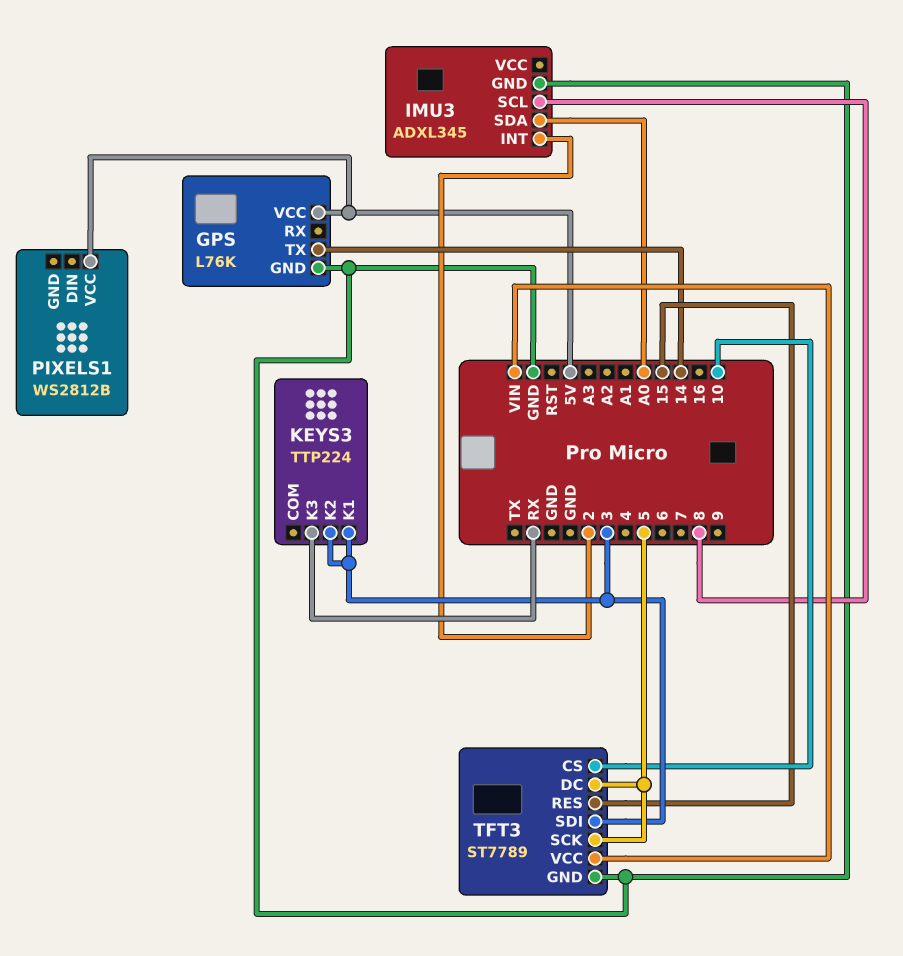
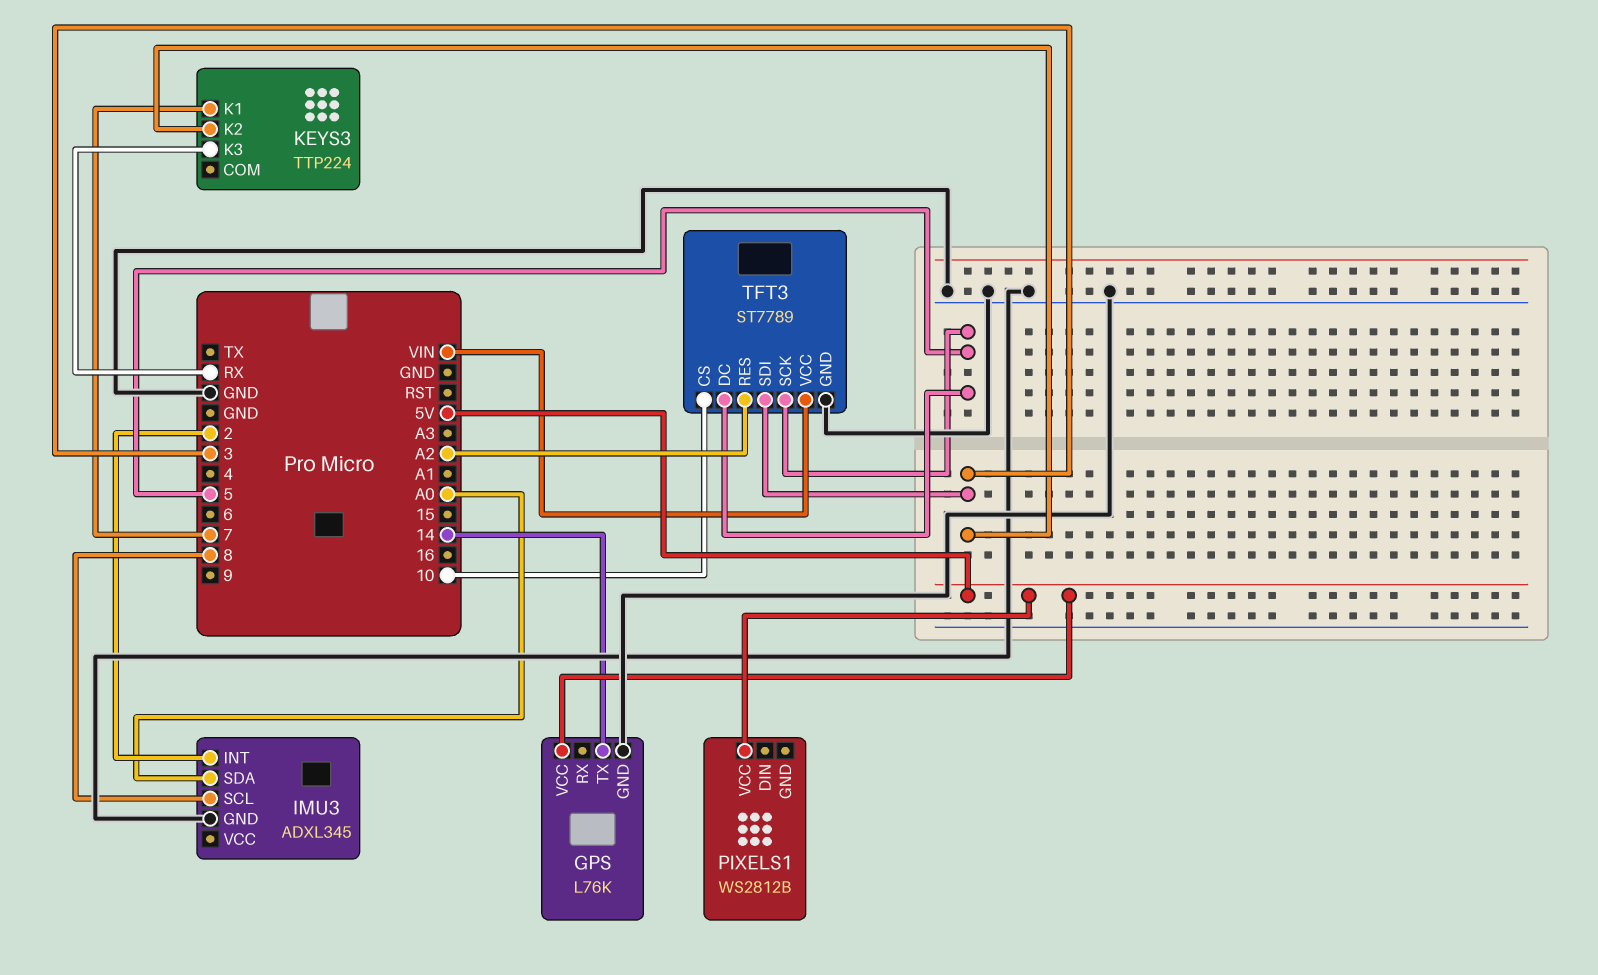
KEYS3 pin K1: 3 -> 7
TFT3 pin RES: 15 -> A2

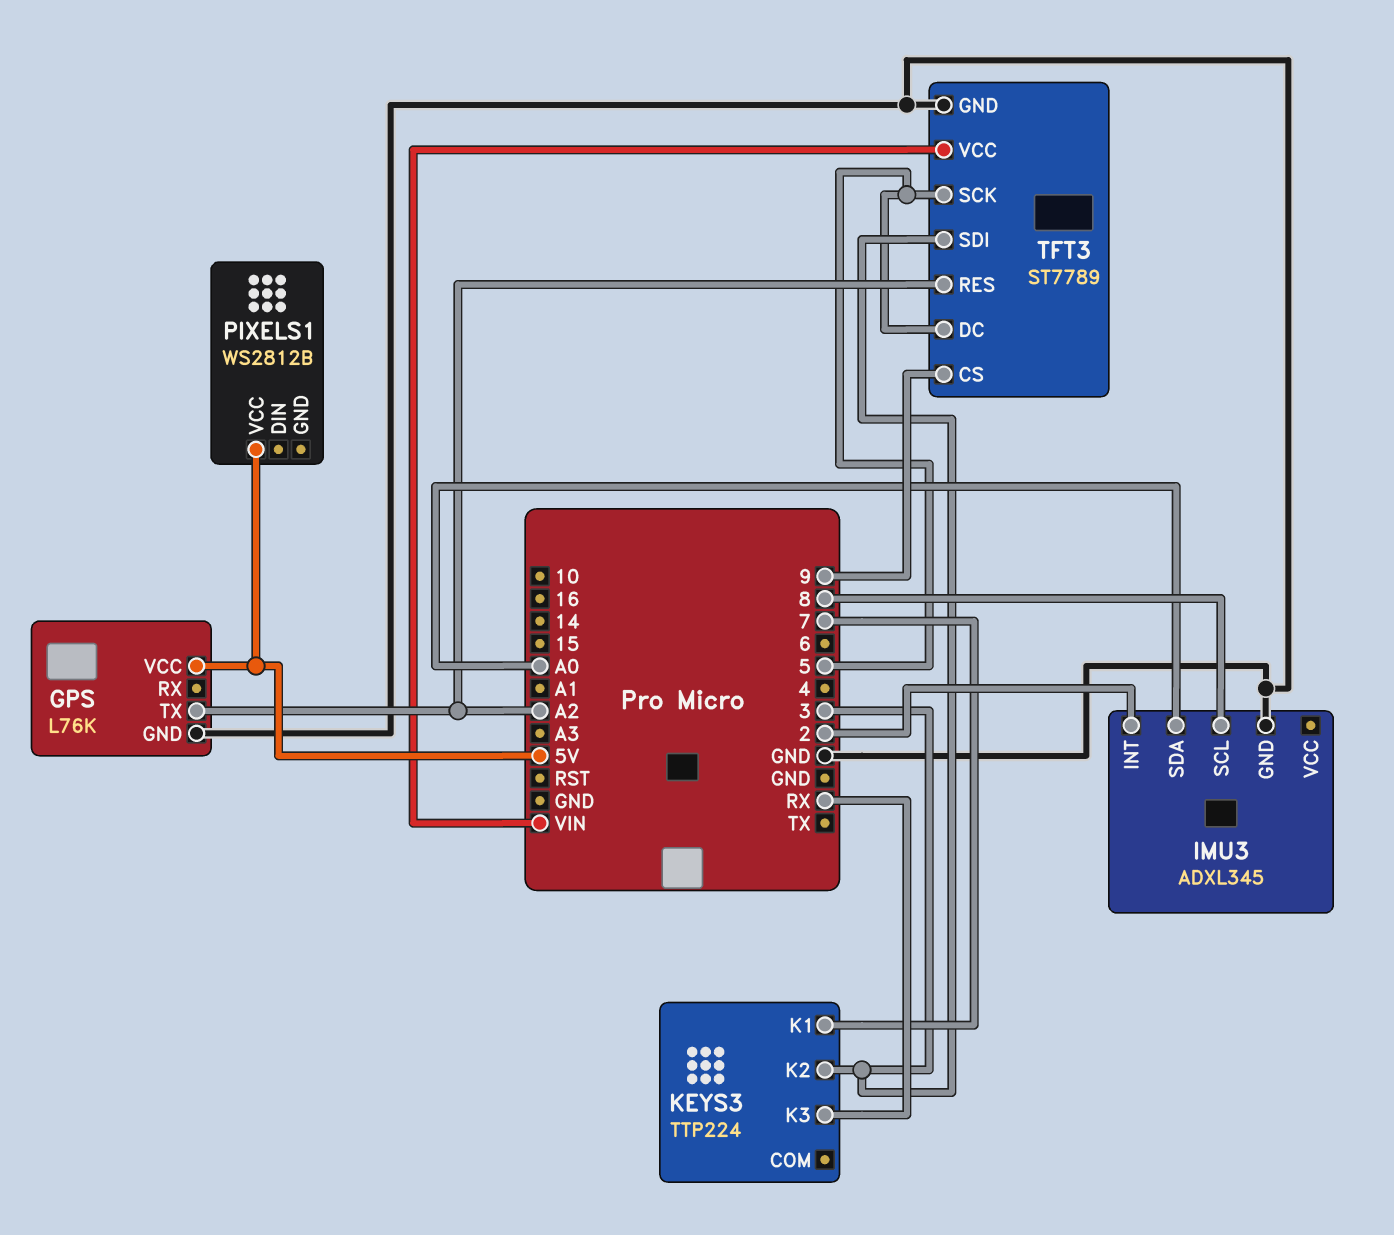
GPS pin TX: 14 -> A2
TFT3 pin CS: 10 -> 9

